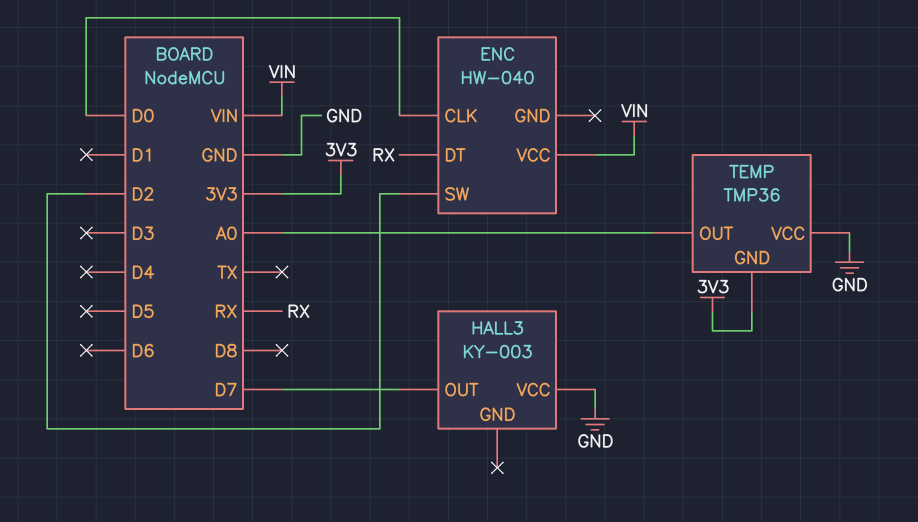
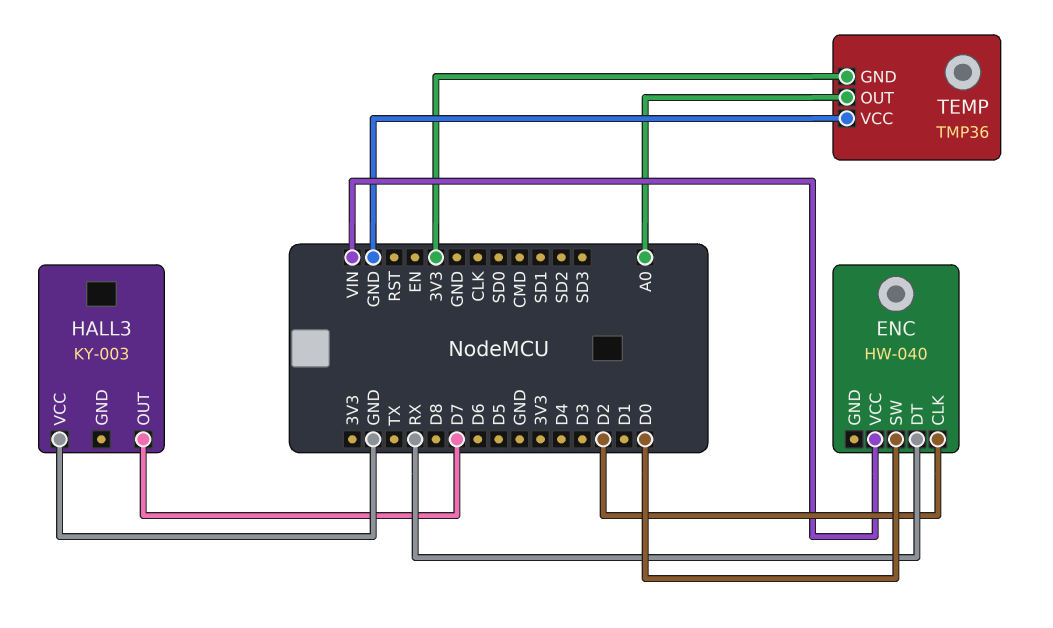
ENC pin CLK: D0 -> D2
ENC pin SW: D2 -> D0

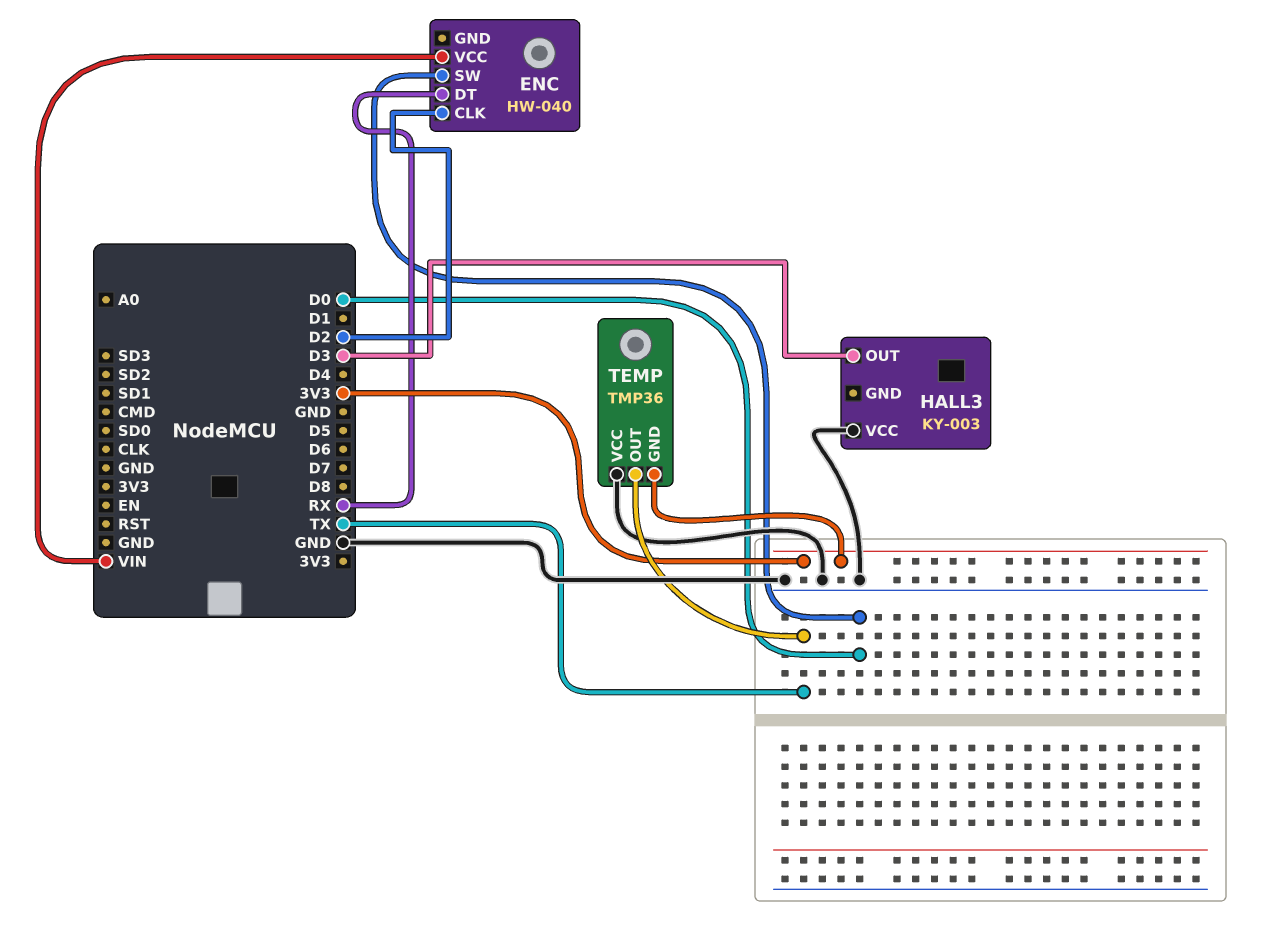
HALL3 pin OUT: D7 -> D3
TEMP pin OUT: A0 -> TX

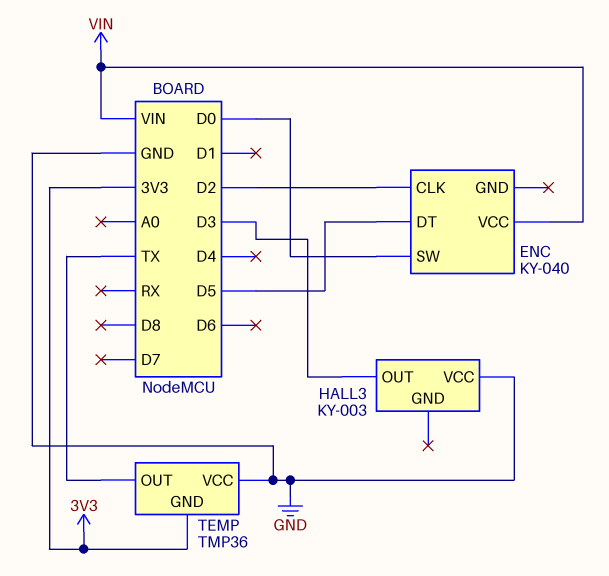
ENC: HW-040 -> KY-040
ENC pin DT: RX -> D5

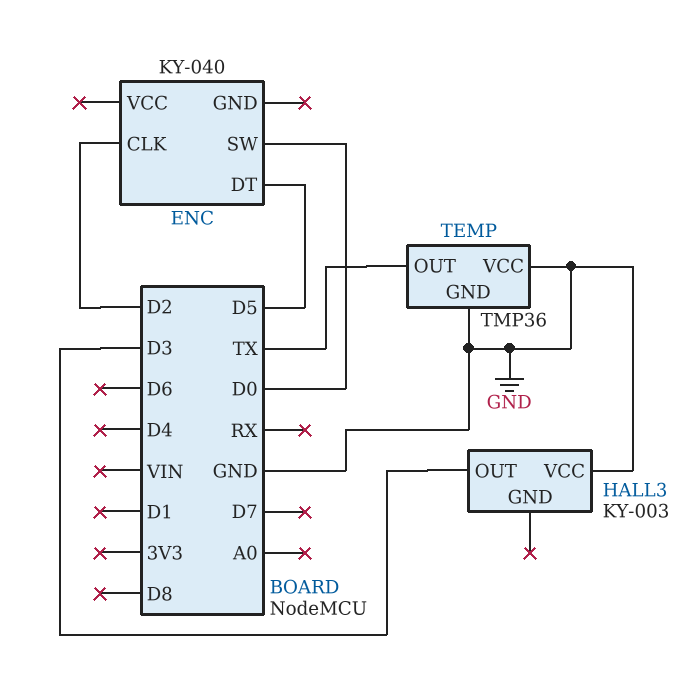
ENC pin VCC: VIN -> none
TEMP pin GND: 3V3 -> GND

